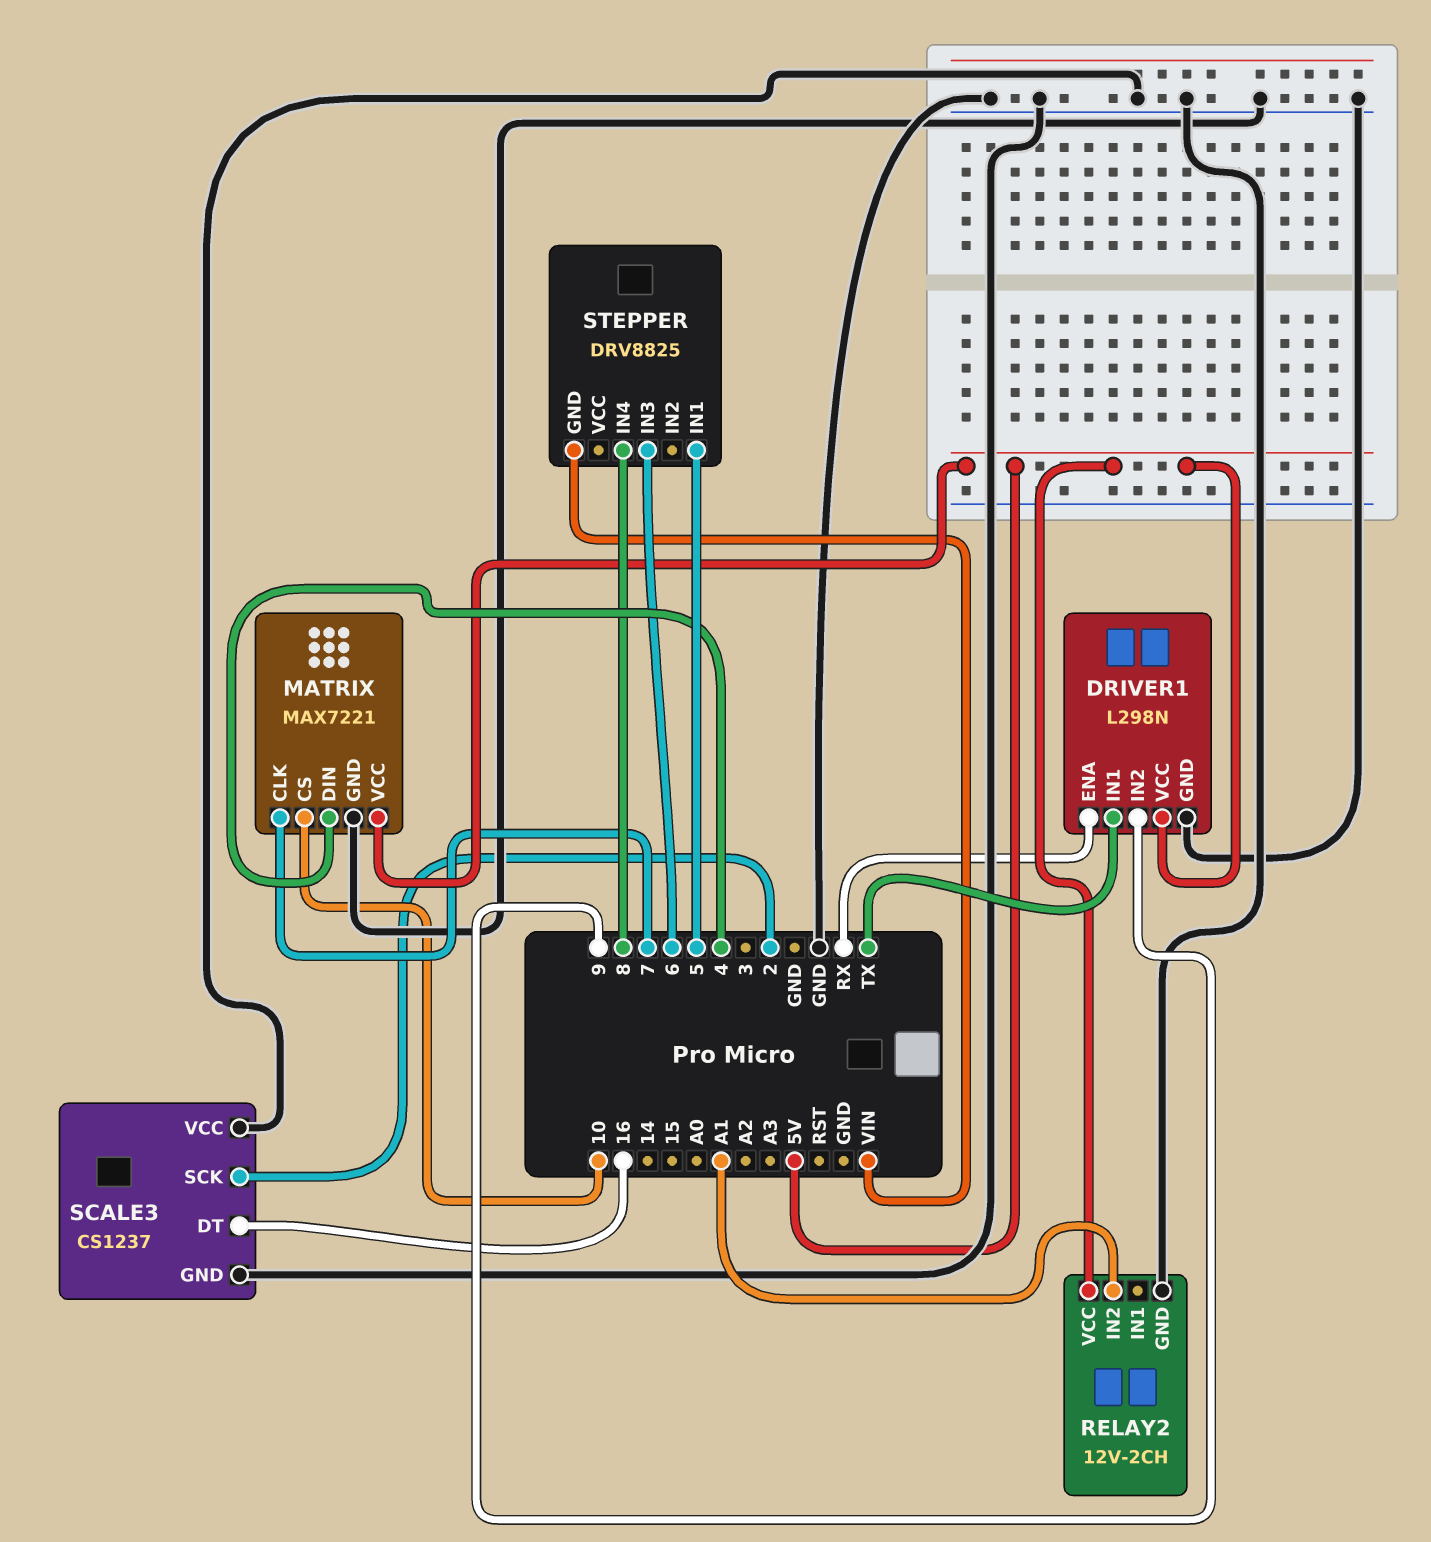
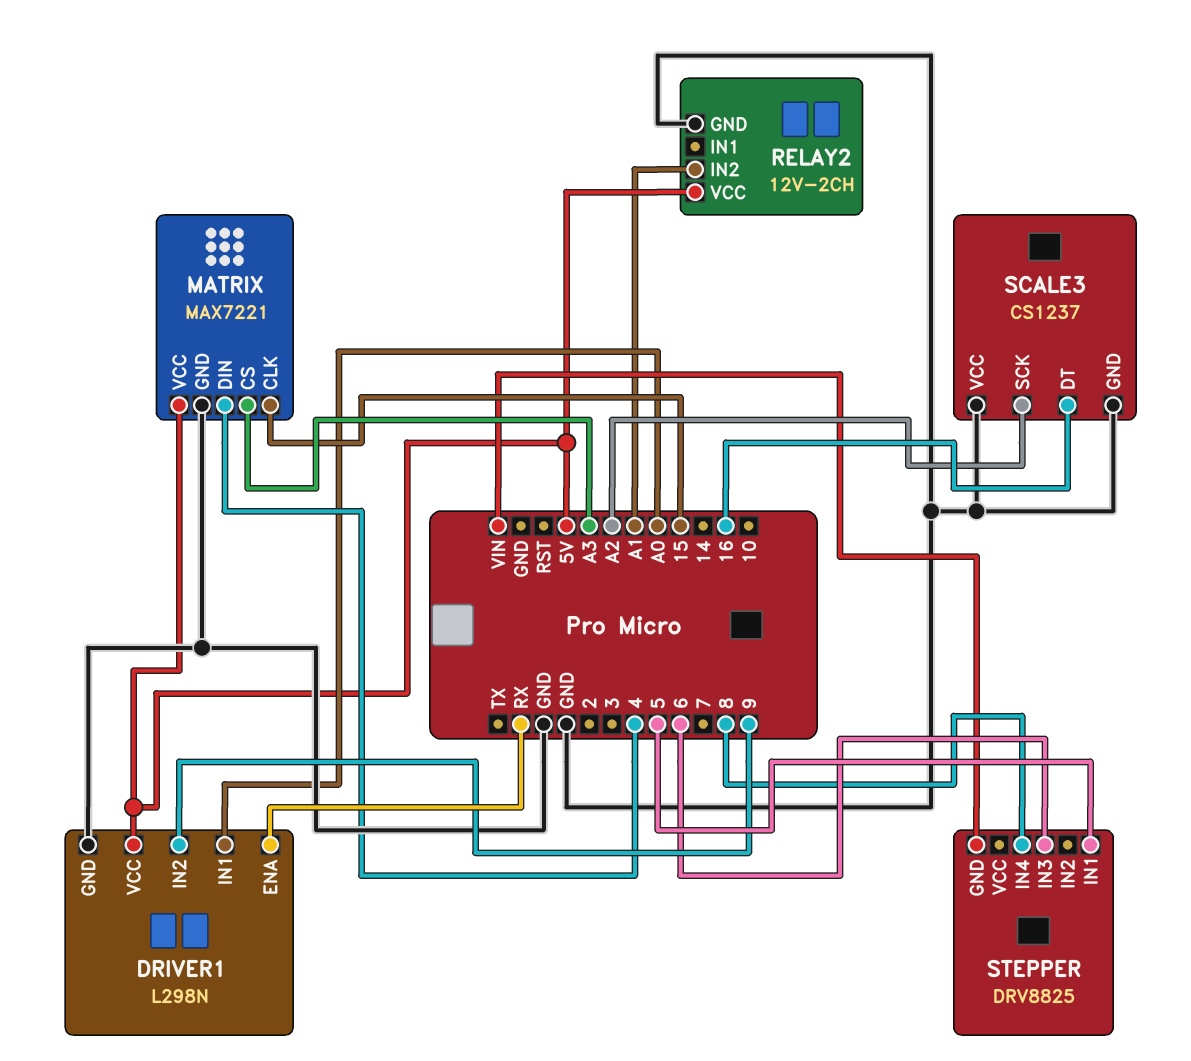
DRIVER1 pin IN1: TX -> A0
MATRIX pin CLK: 7 -> 15
MATRIX pin CS: 10 -> A3
SCALE3 pin SCK: 2 -> A2

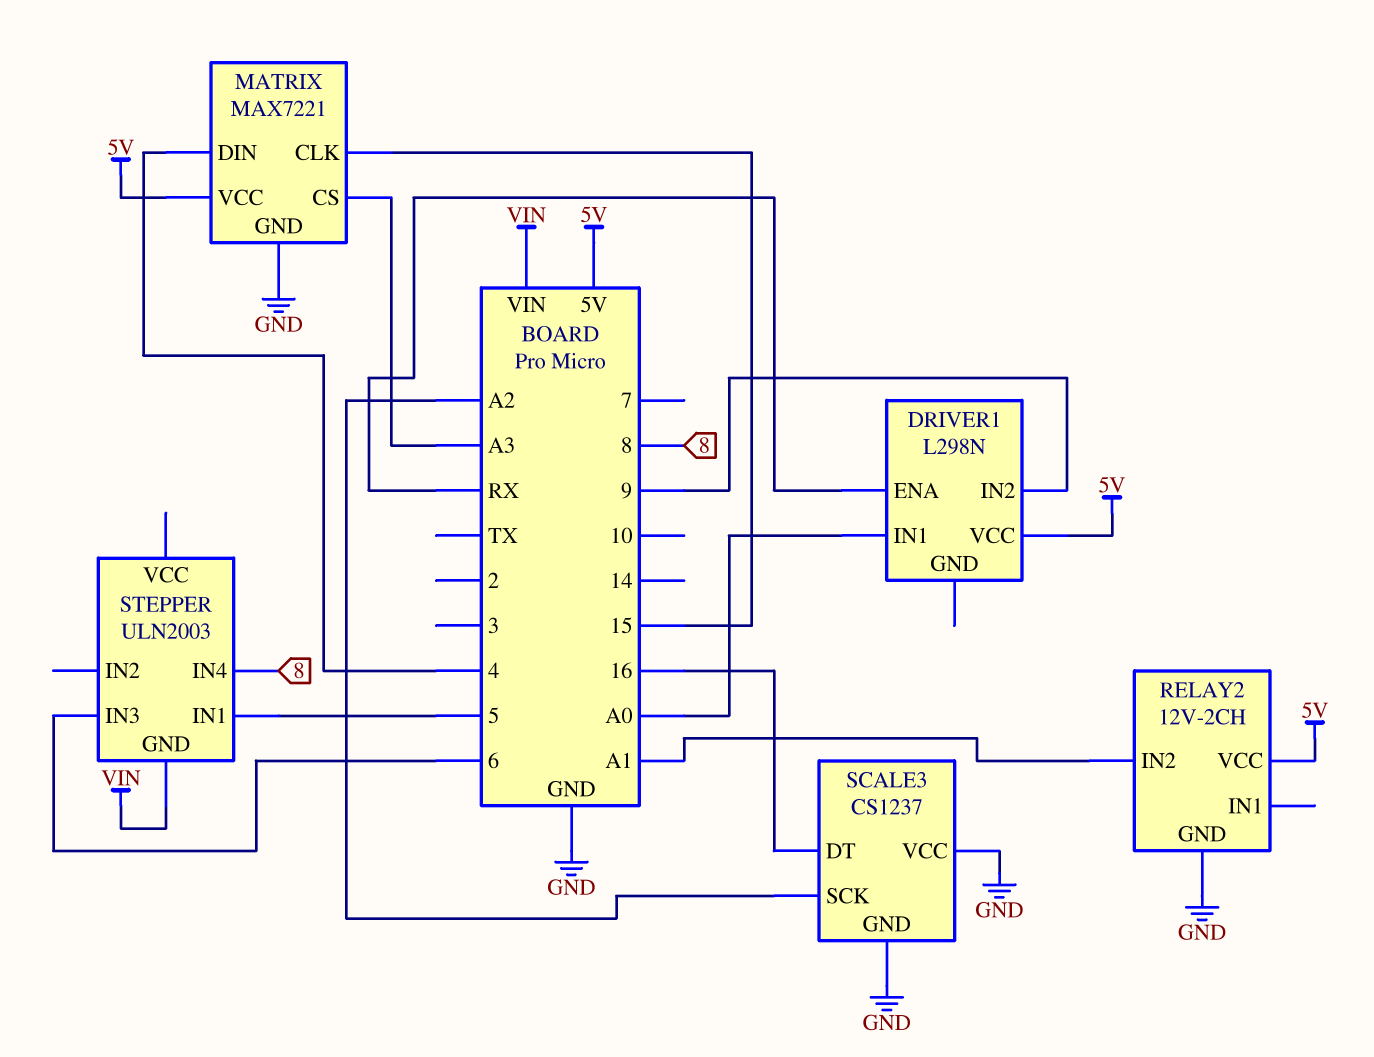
DRIVER1 pin GND: GND -> none
STEPPER: DRV8825 -> ULN2003

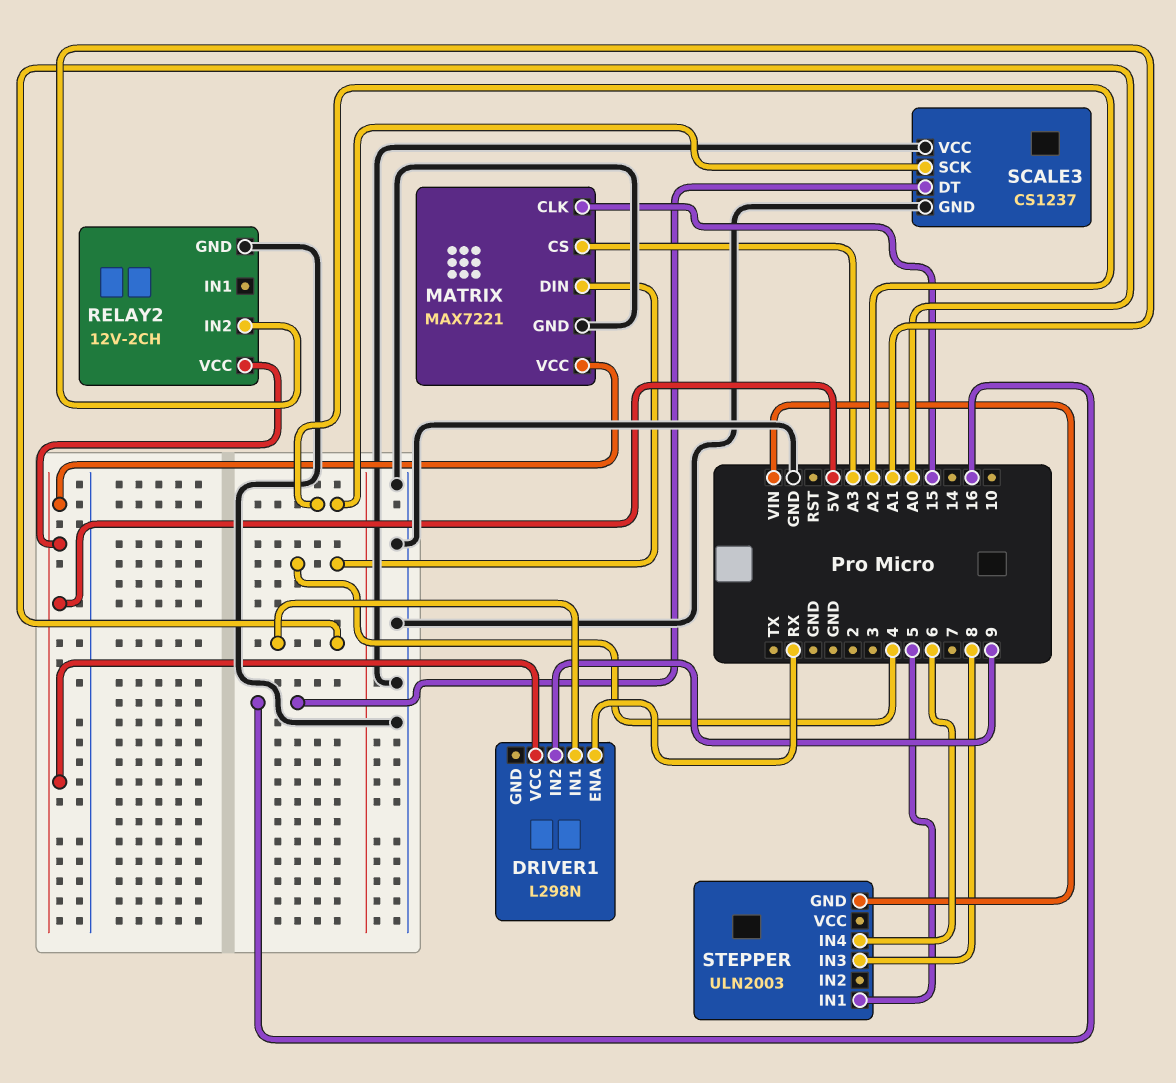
STEPPER pin IN3: 6 -> 8
STEPPER pin IN4: 8 -> 6

